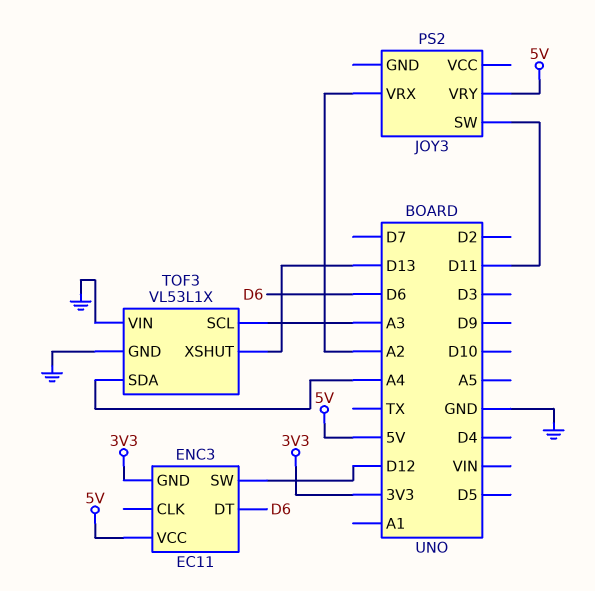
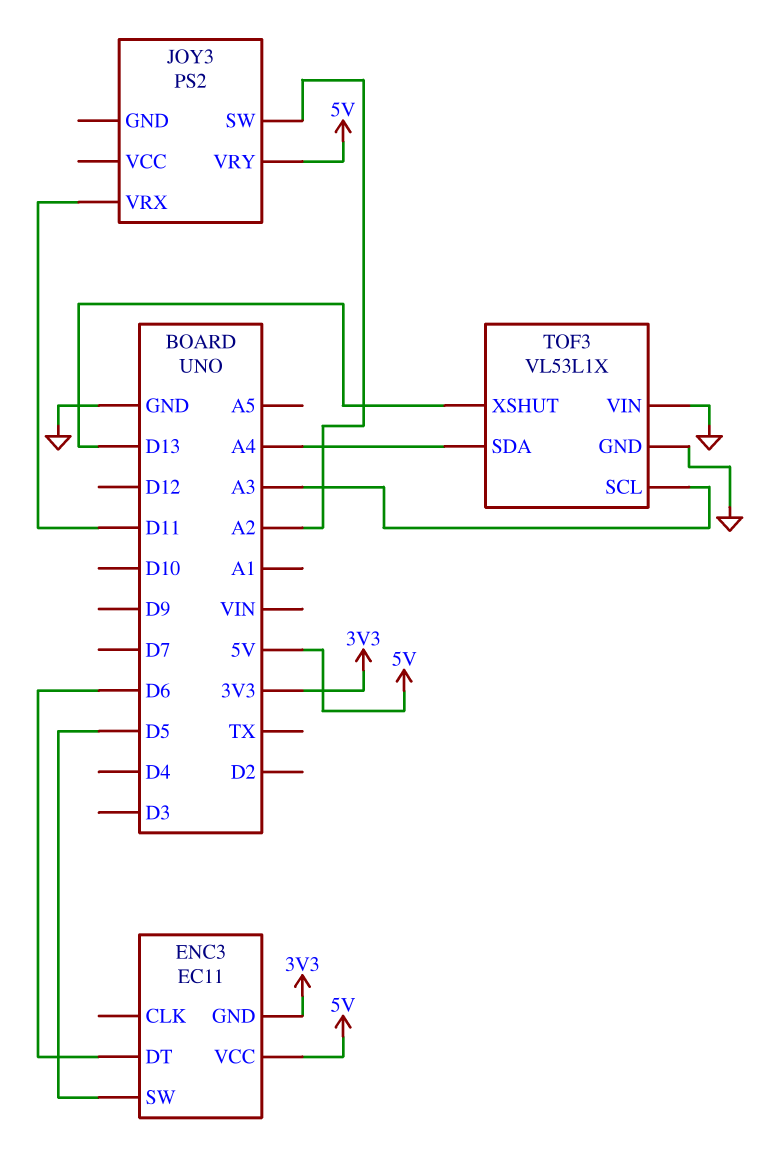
ENC3 pin SW: D12 -> D5
JOY3 pin SW: D11 -> A2
JOY3 pin VRX: A2 -> D11

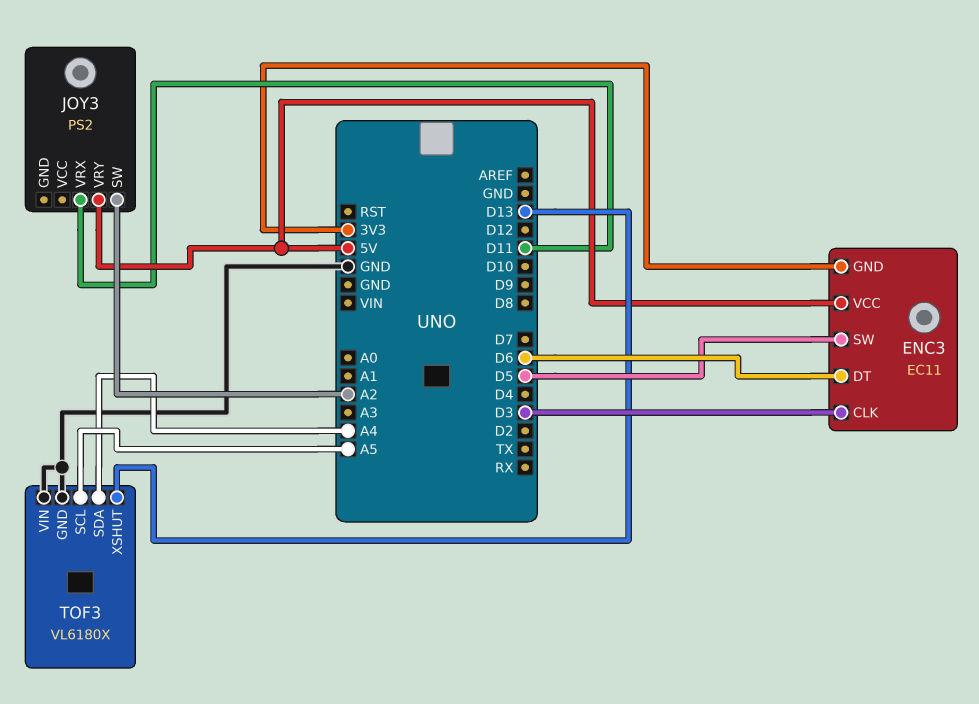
ENC3 pin CLK: none -> D3
TOF3: VL53L1X -> VL6180X
TOF3 pin SCL: A3 -> A5

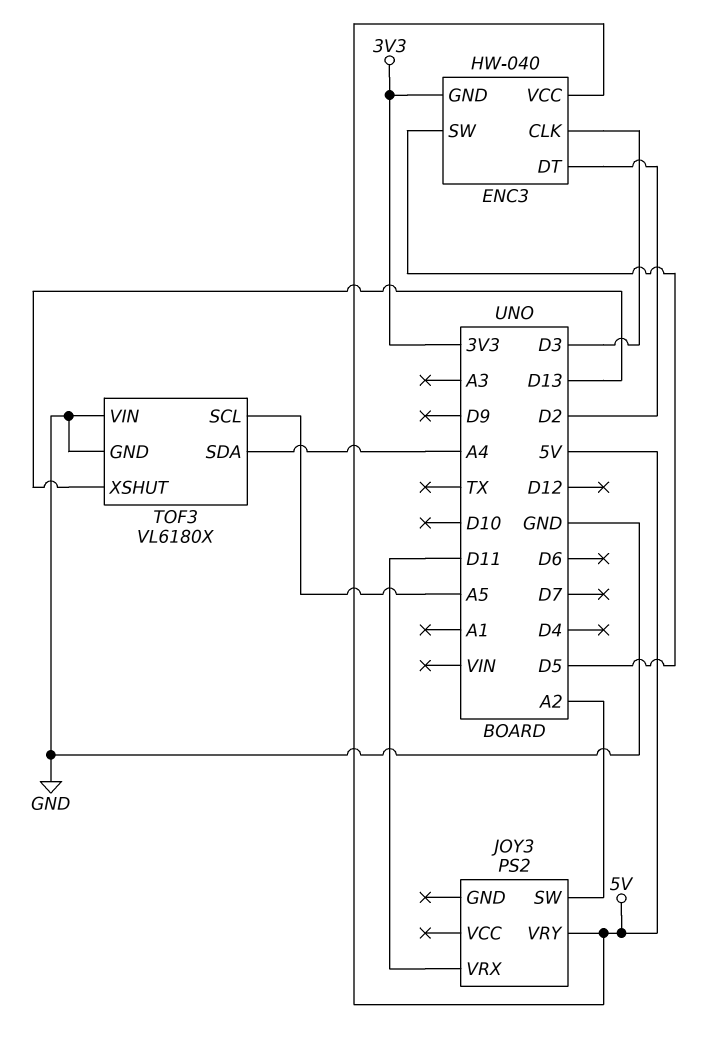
ENC3: EC11 -> HW-040
ENC3 pin DT: D6 -> D2

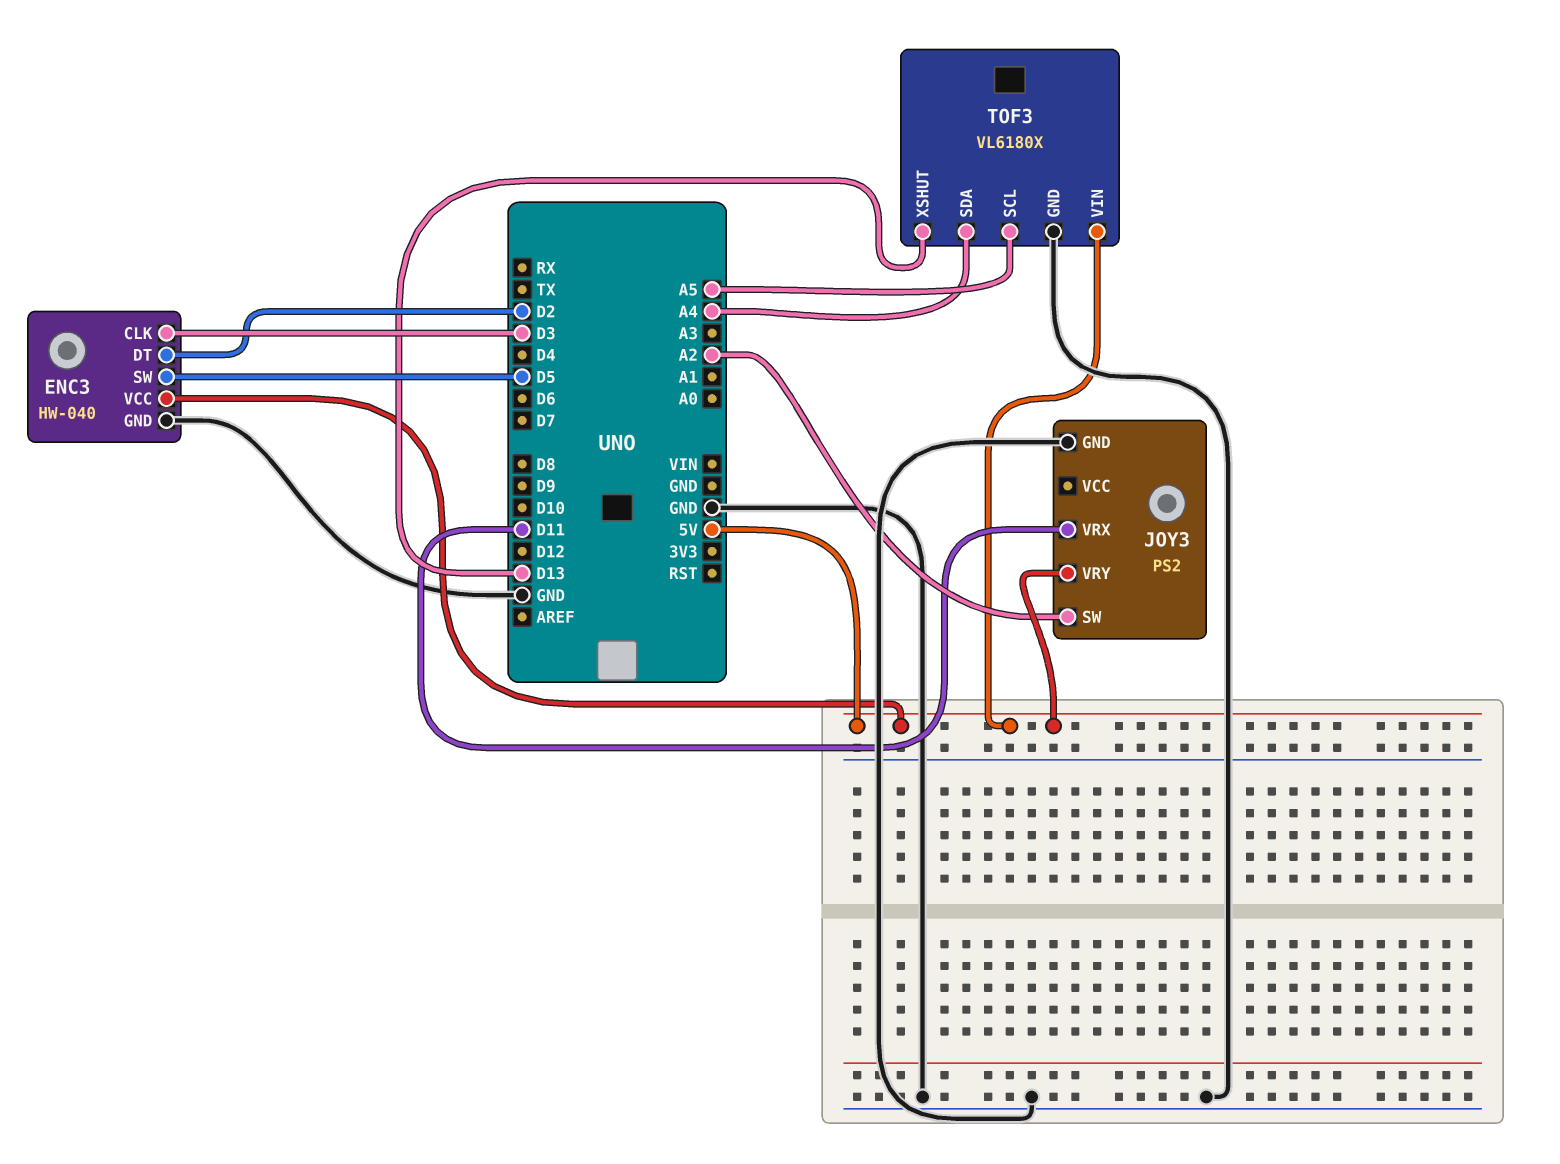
ENC3 pin GND: 3V3 -> GND
JOY3 pin GND: none -> GND
TOF3 pin VIN: GND -> 5V

